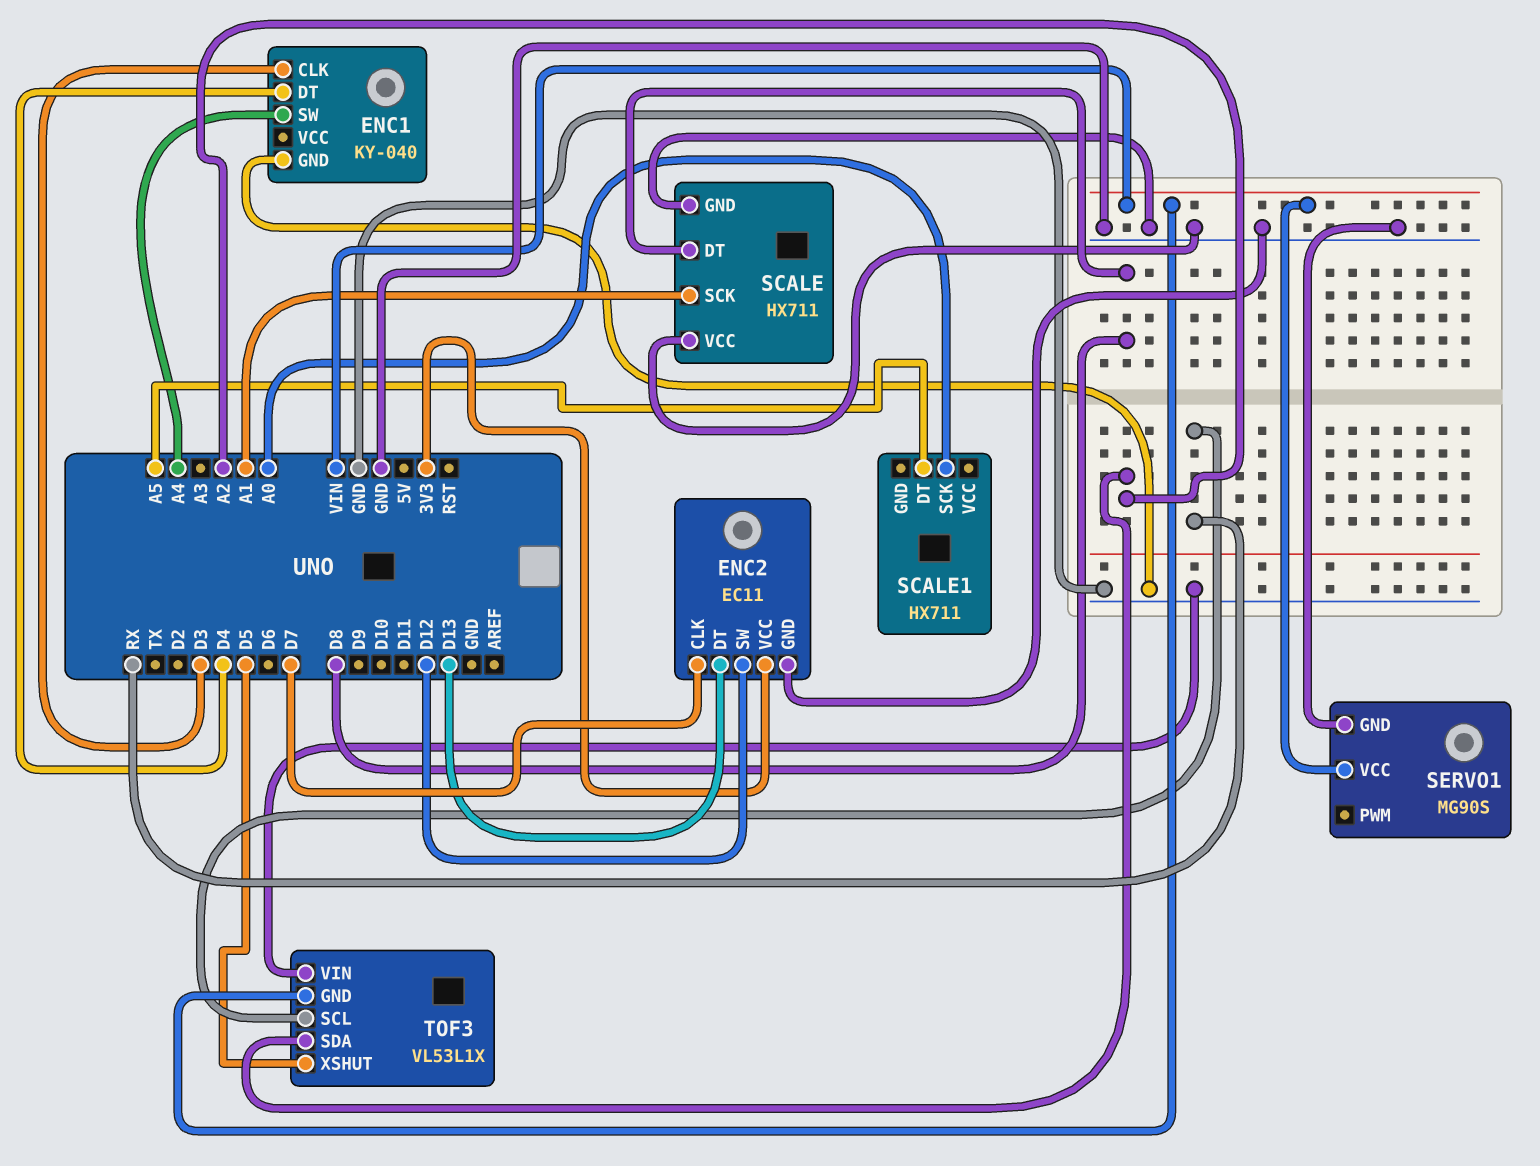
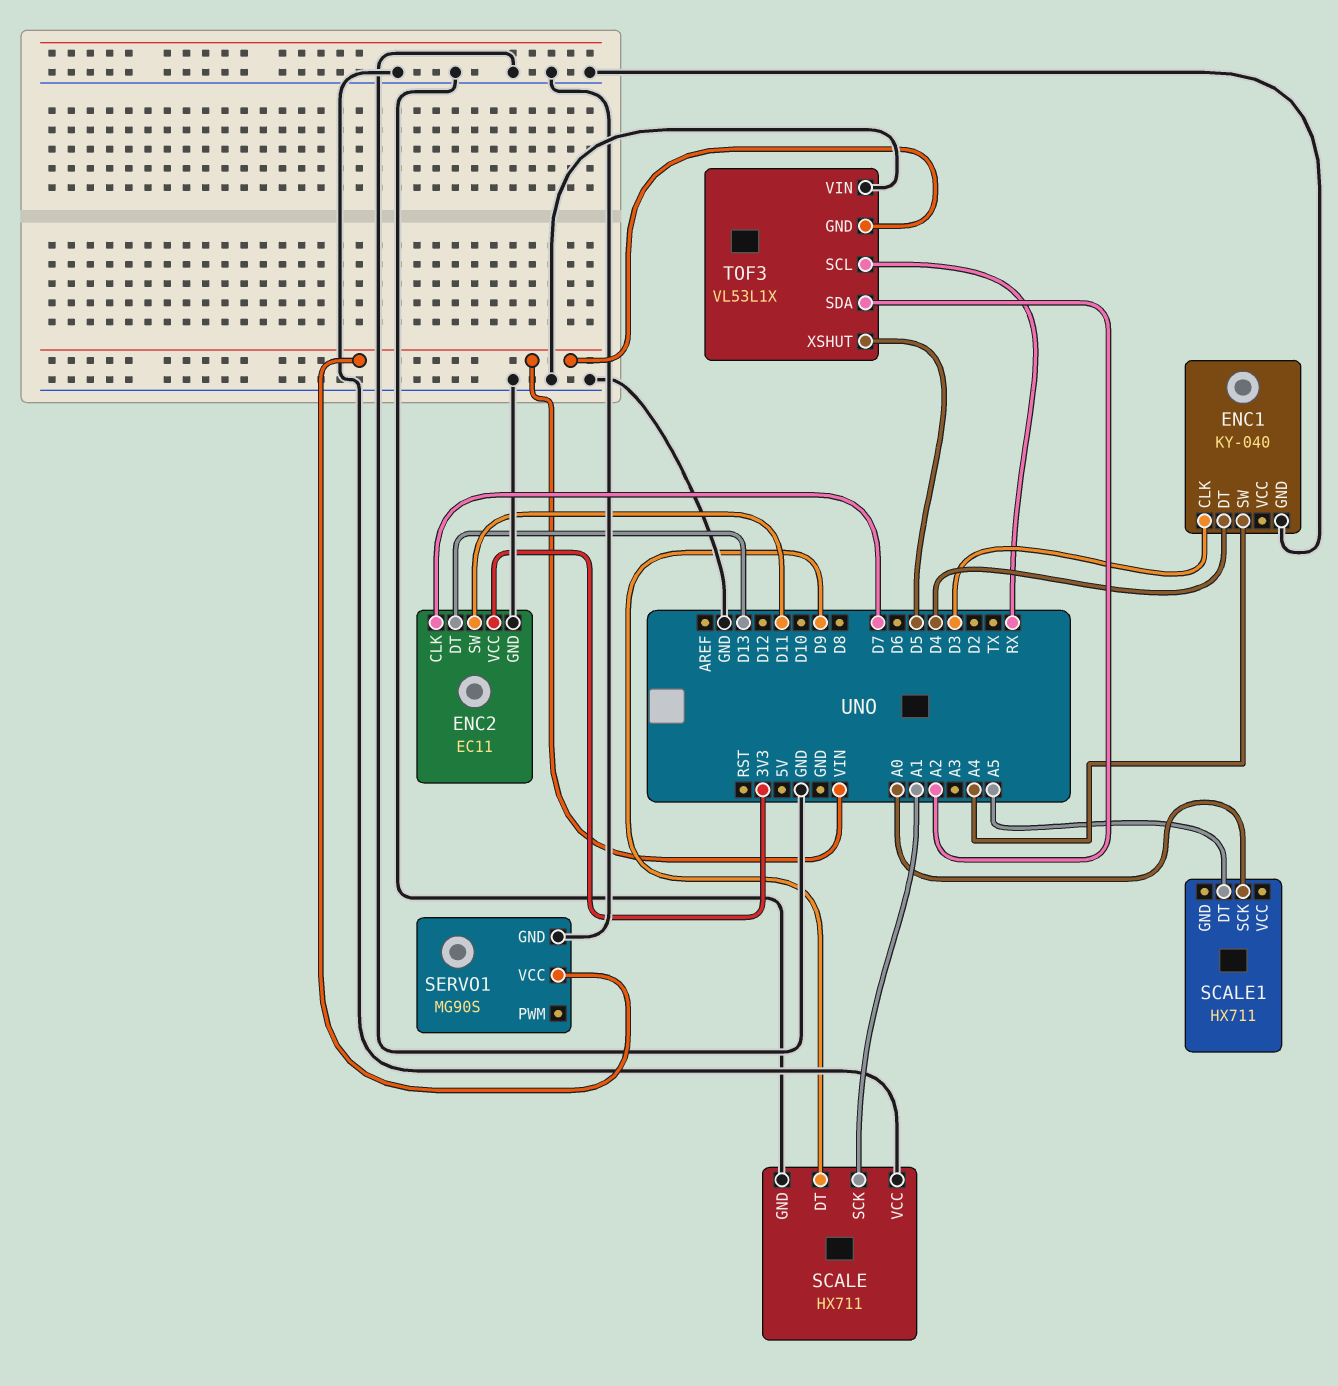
ENC2 pin SW: D12 -> D11
SCALE pin DT: D8 -> D9

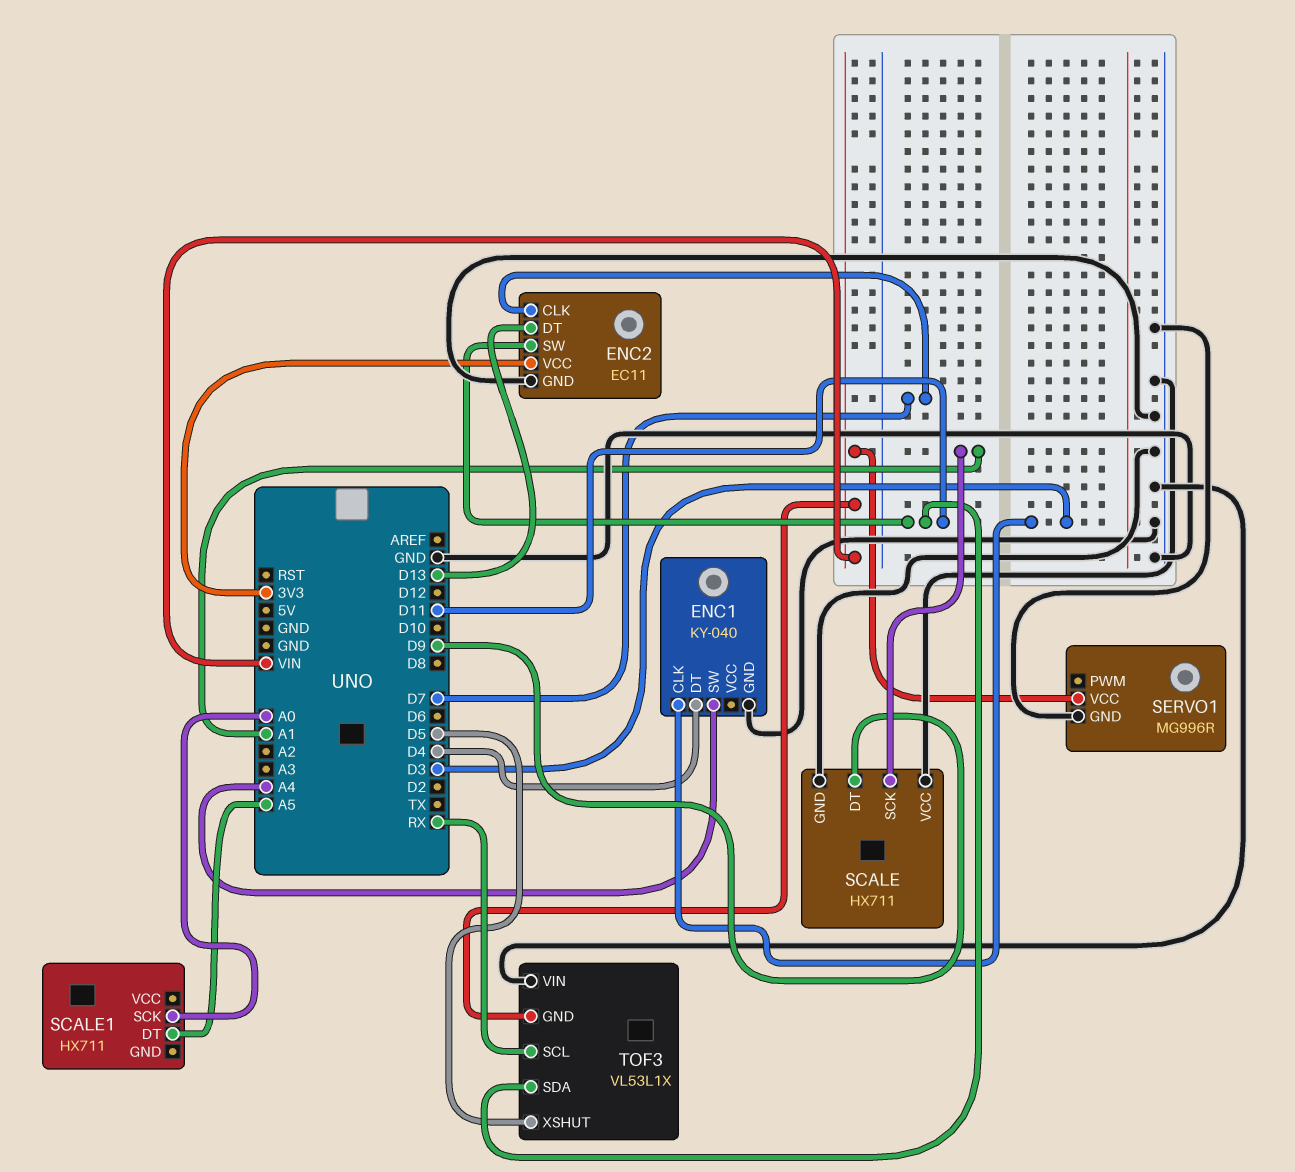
SERVO1: MG90S -> MG996R
TOF3 pin SDA: A2 -> D11

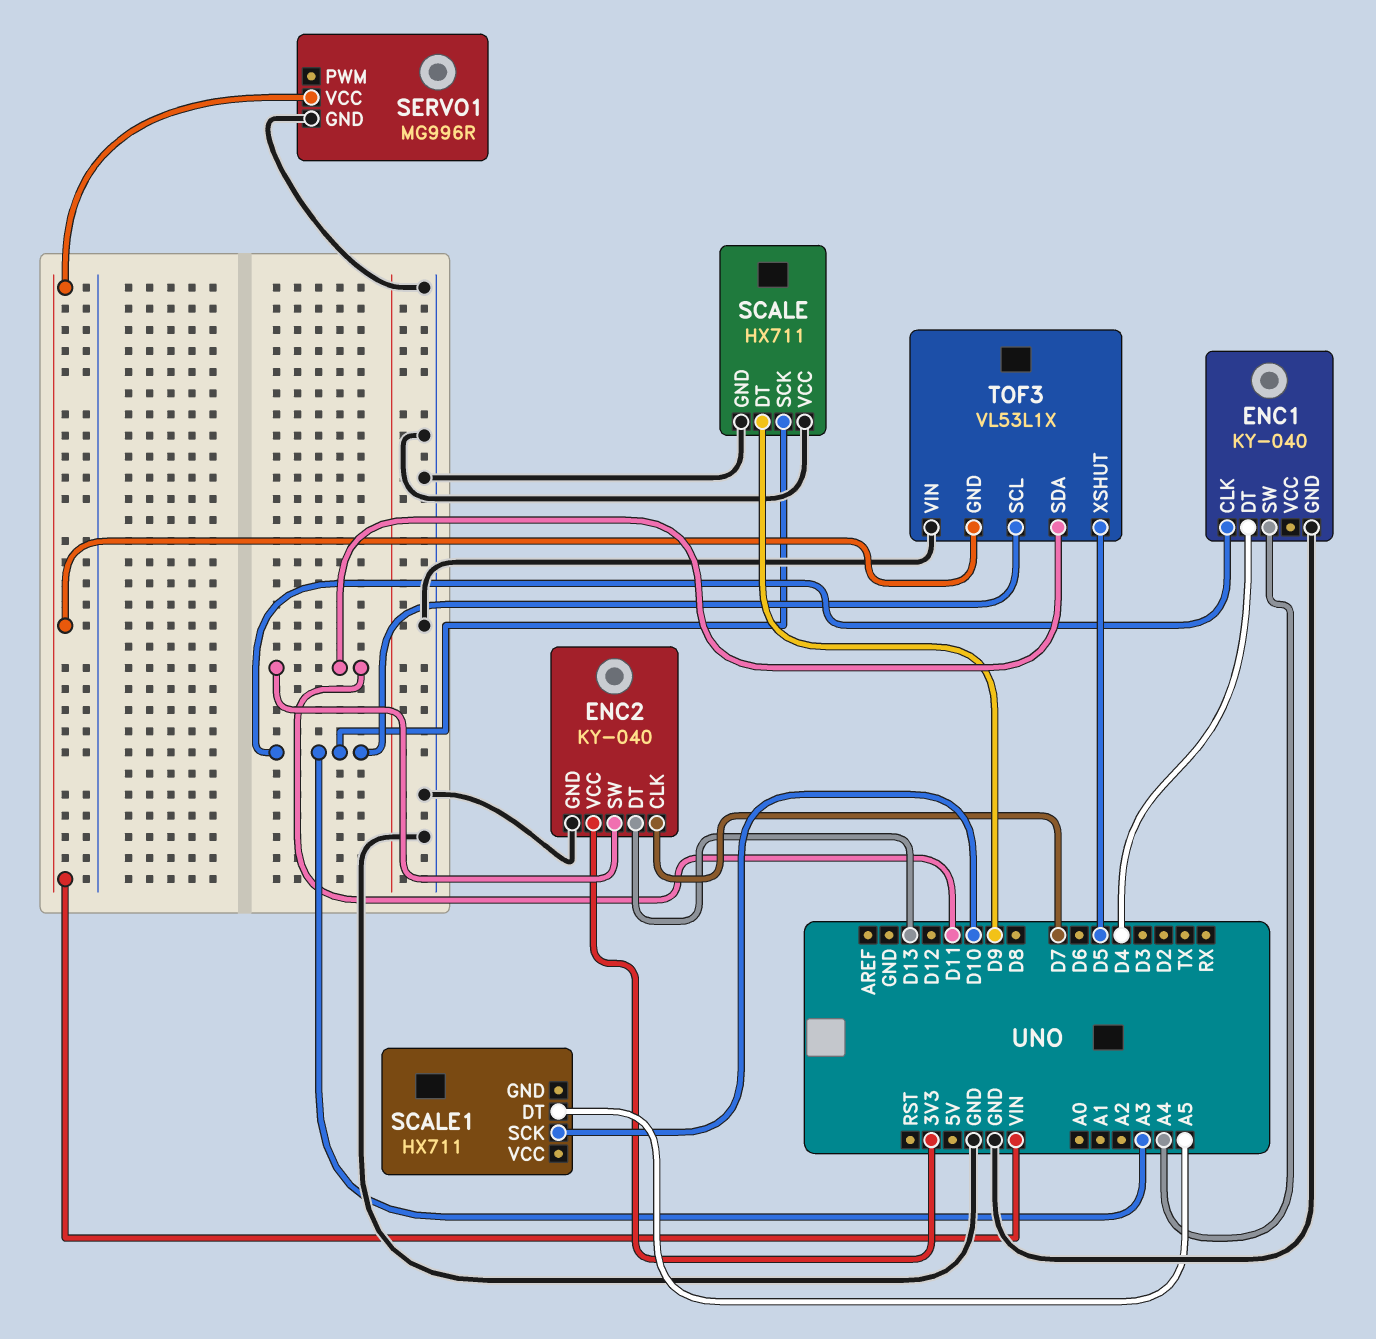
ENC1 pin CLK: D3 -> A3
ENC2: EC11 -> KY-040
SCALE pin SCK: A1 -> A3
SCALE1 pin SCK: A0 -> D10
TOF3 pin SCL: RX -> A3

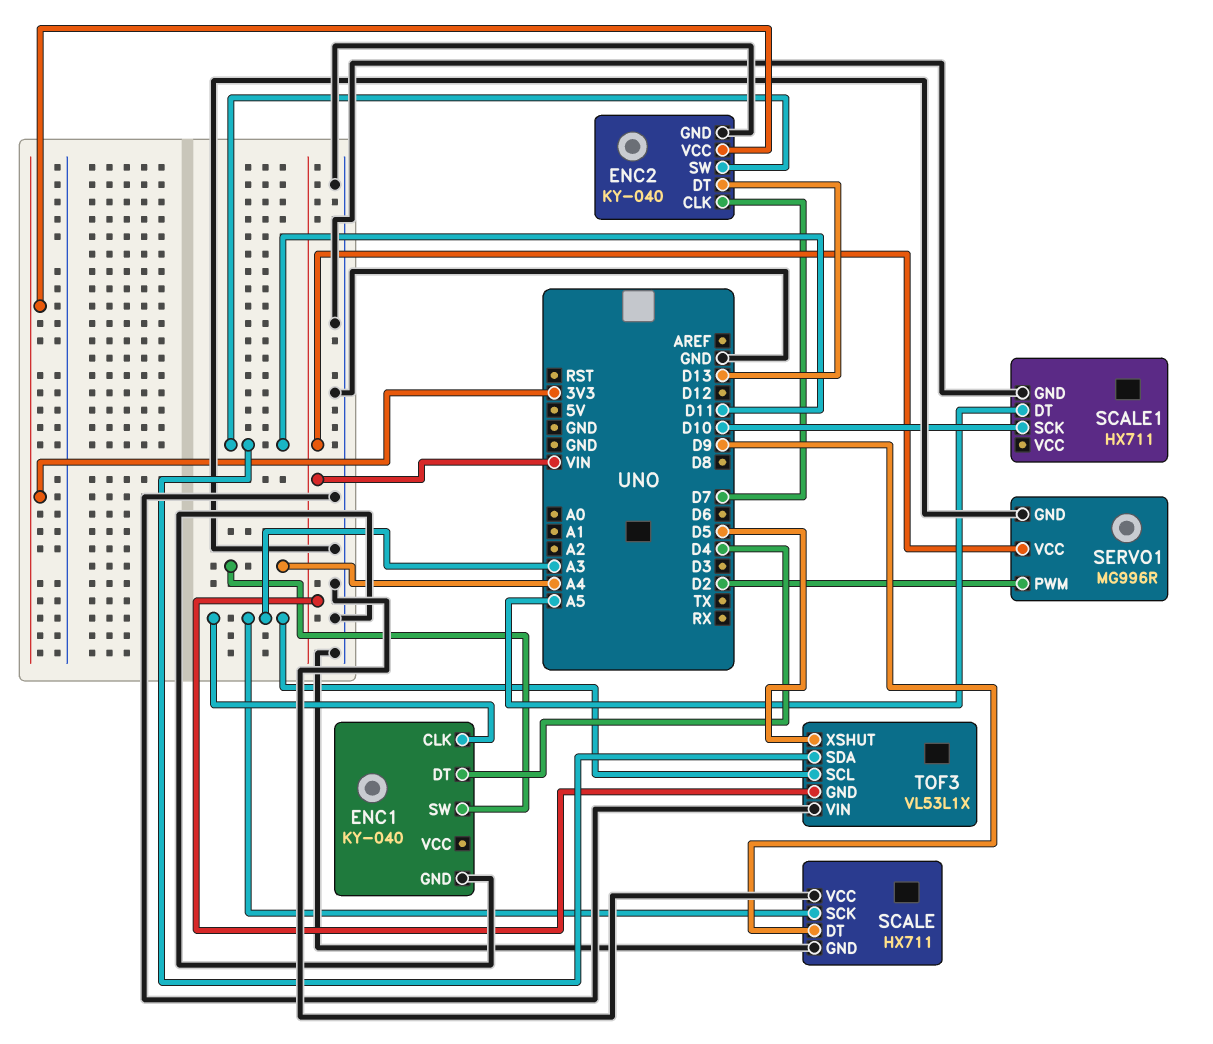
SCALE1 pin GND: none -> GND
SERVO1 pin PWM: none -> D2

